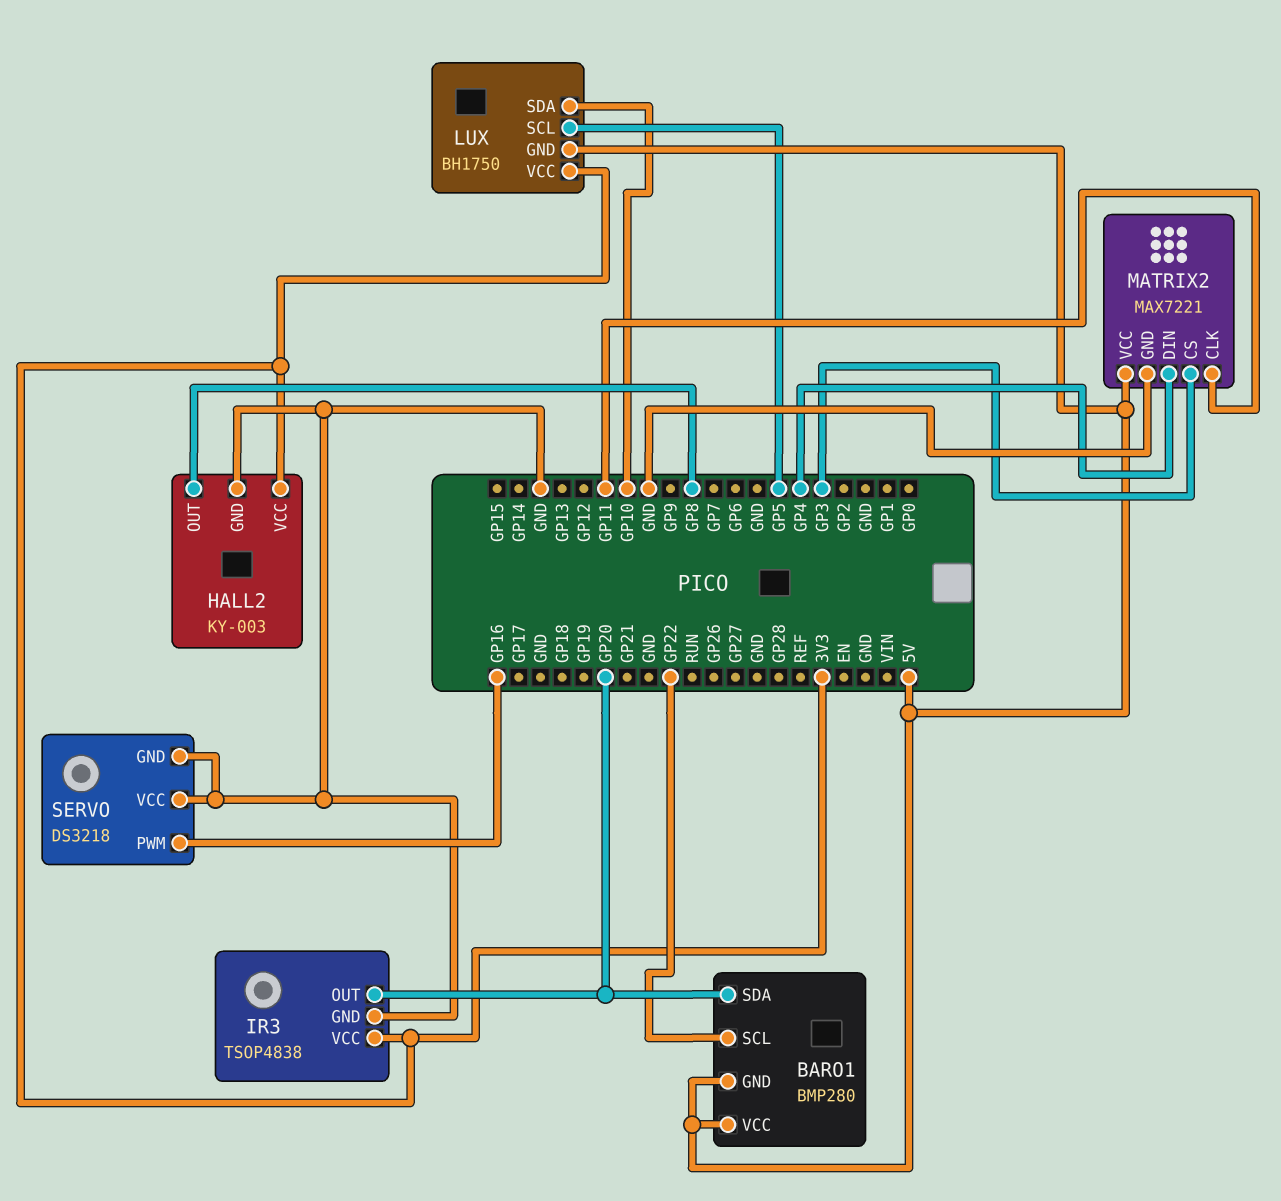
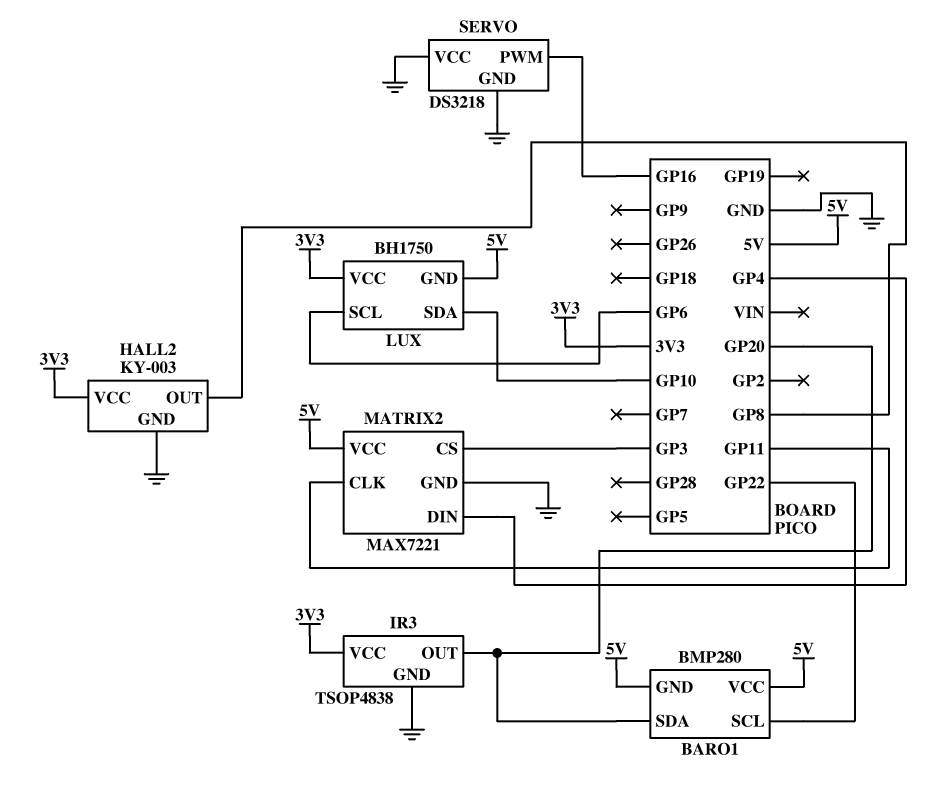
LUX pin SCL: GP5 -> GP6

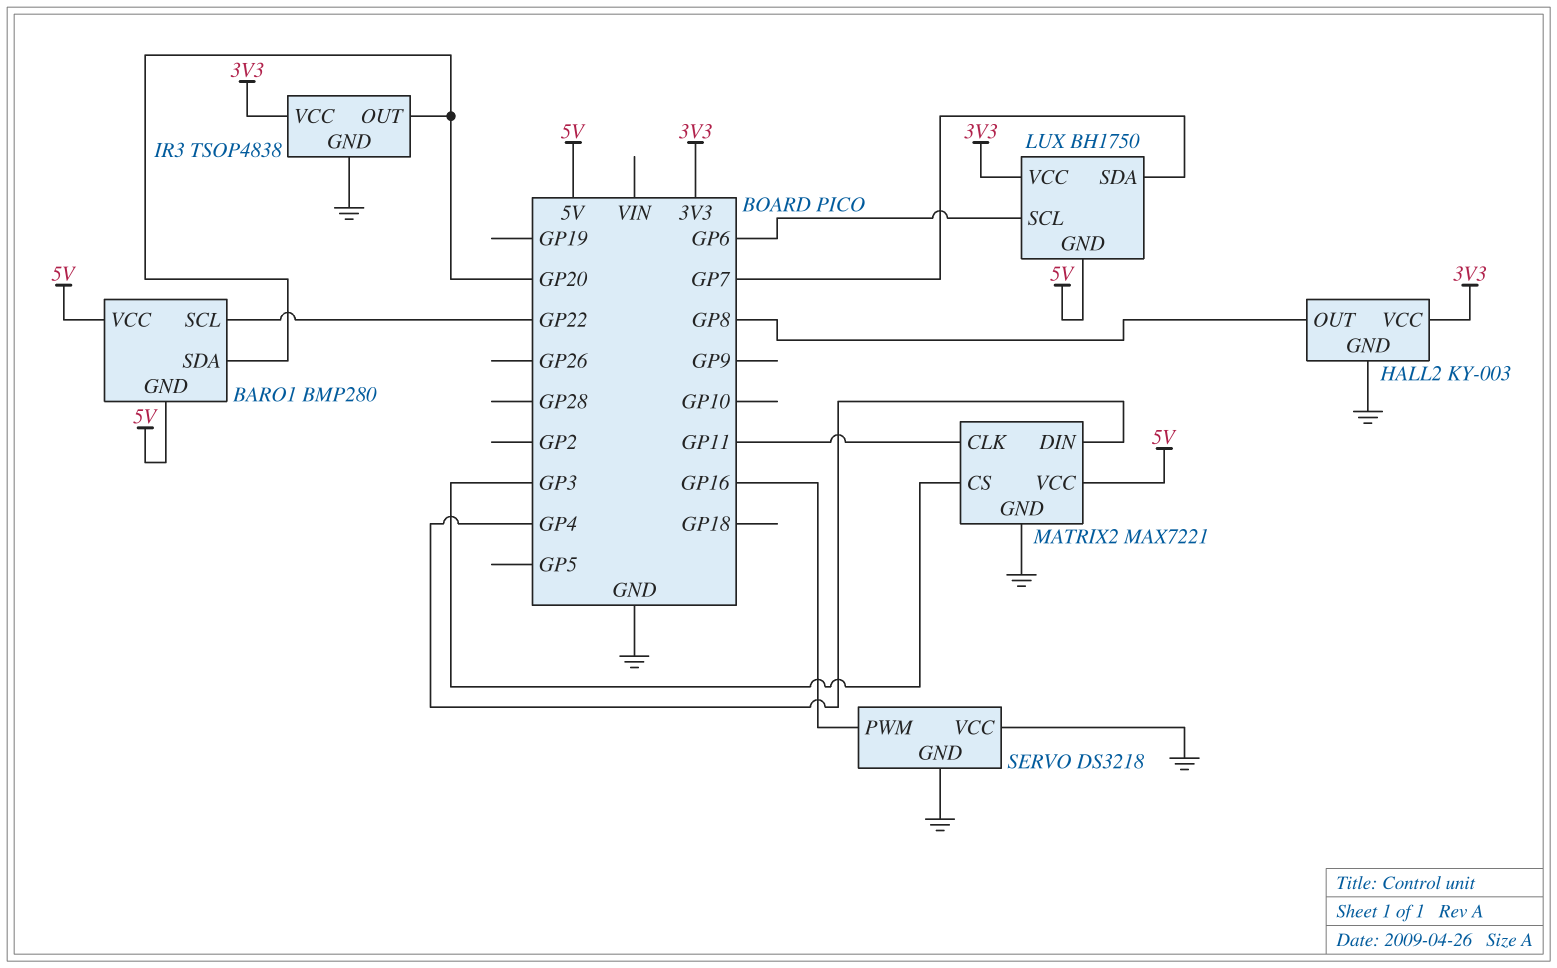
LUX pin SDA: GP10 -> GP7

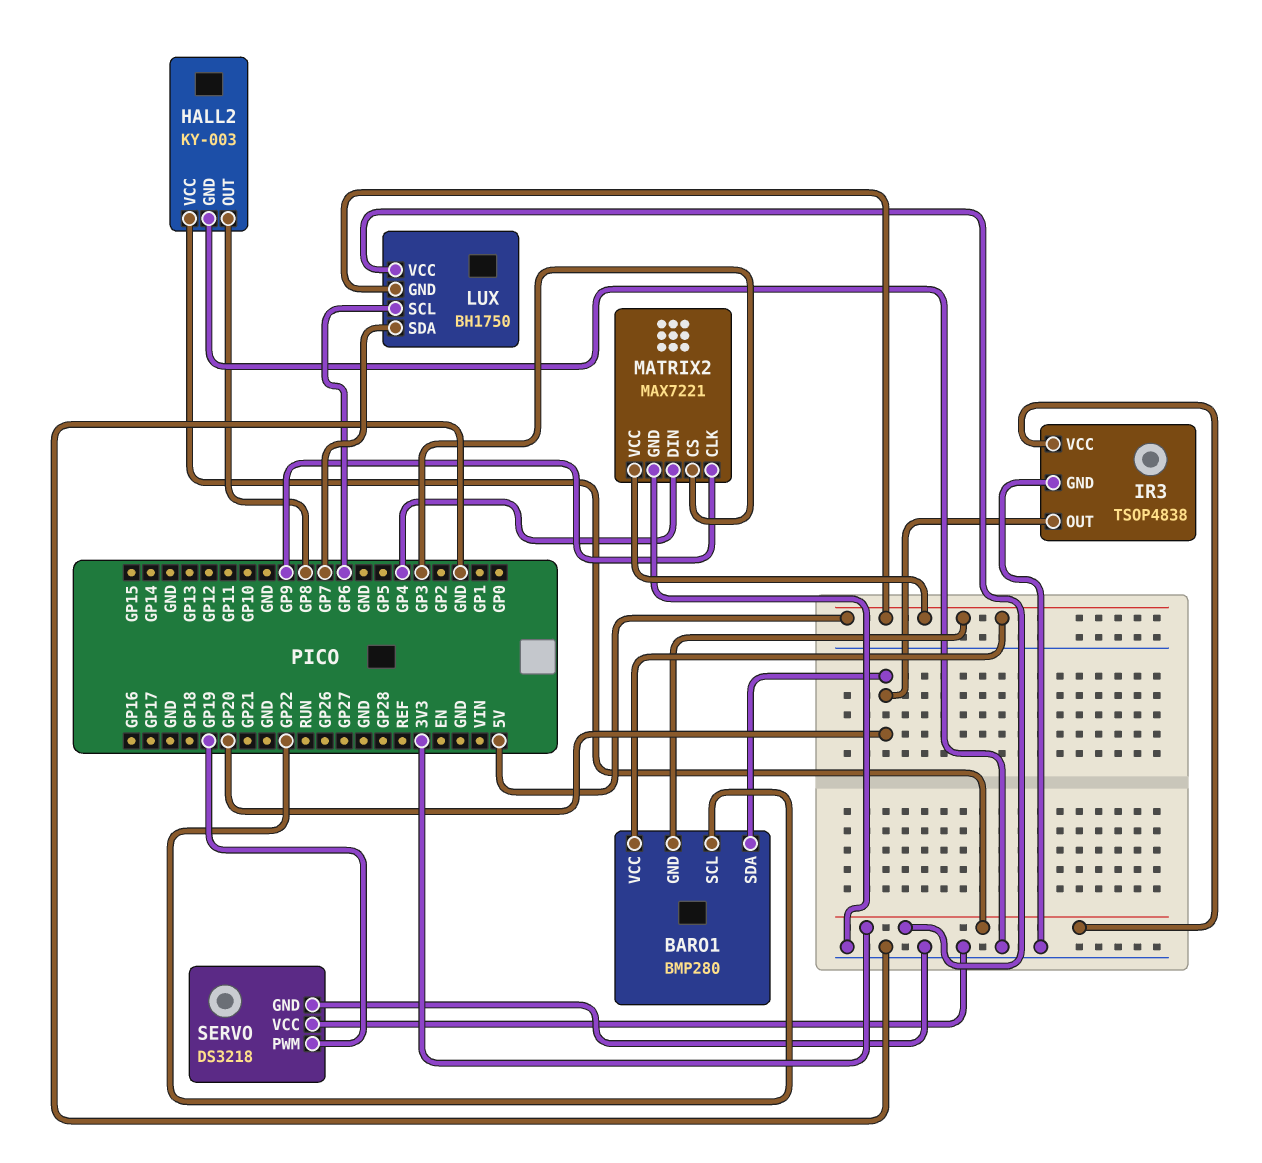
MATRIX2 pin CLK: GP11 -> GP9
SERVO pin PWM: GP16 -> GP19

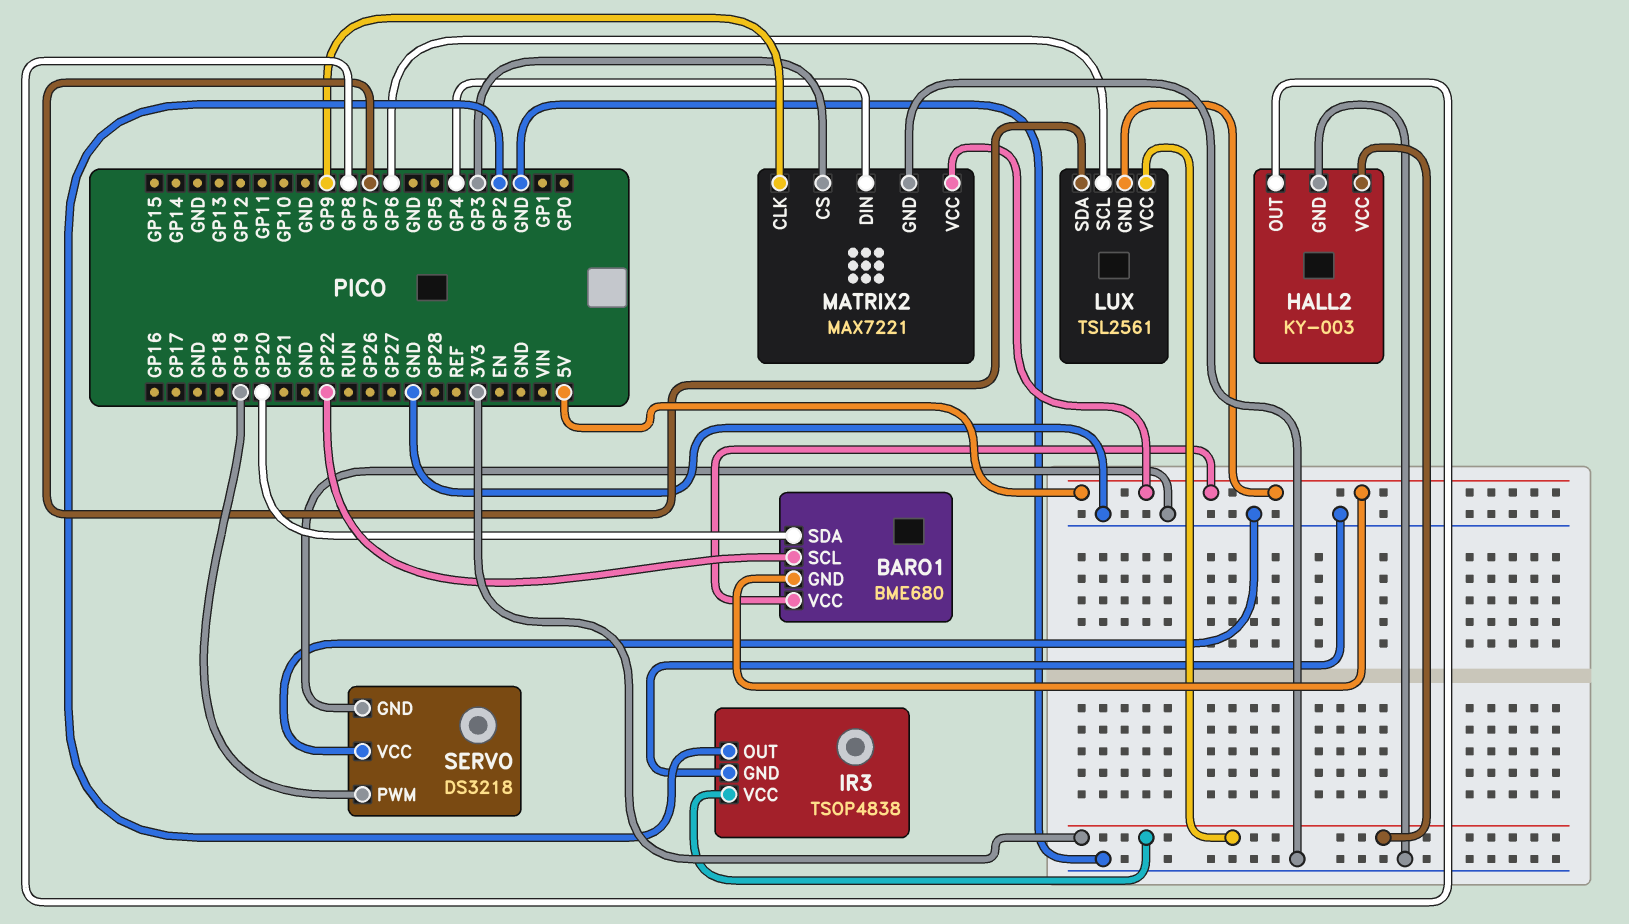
BARO1: BMP280 -> BME680
IR3 pin OUT: GP20 -> GP2
LUX: BH1750 -> TSL2561

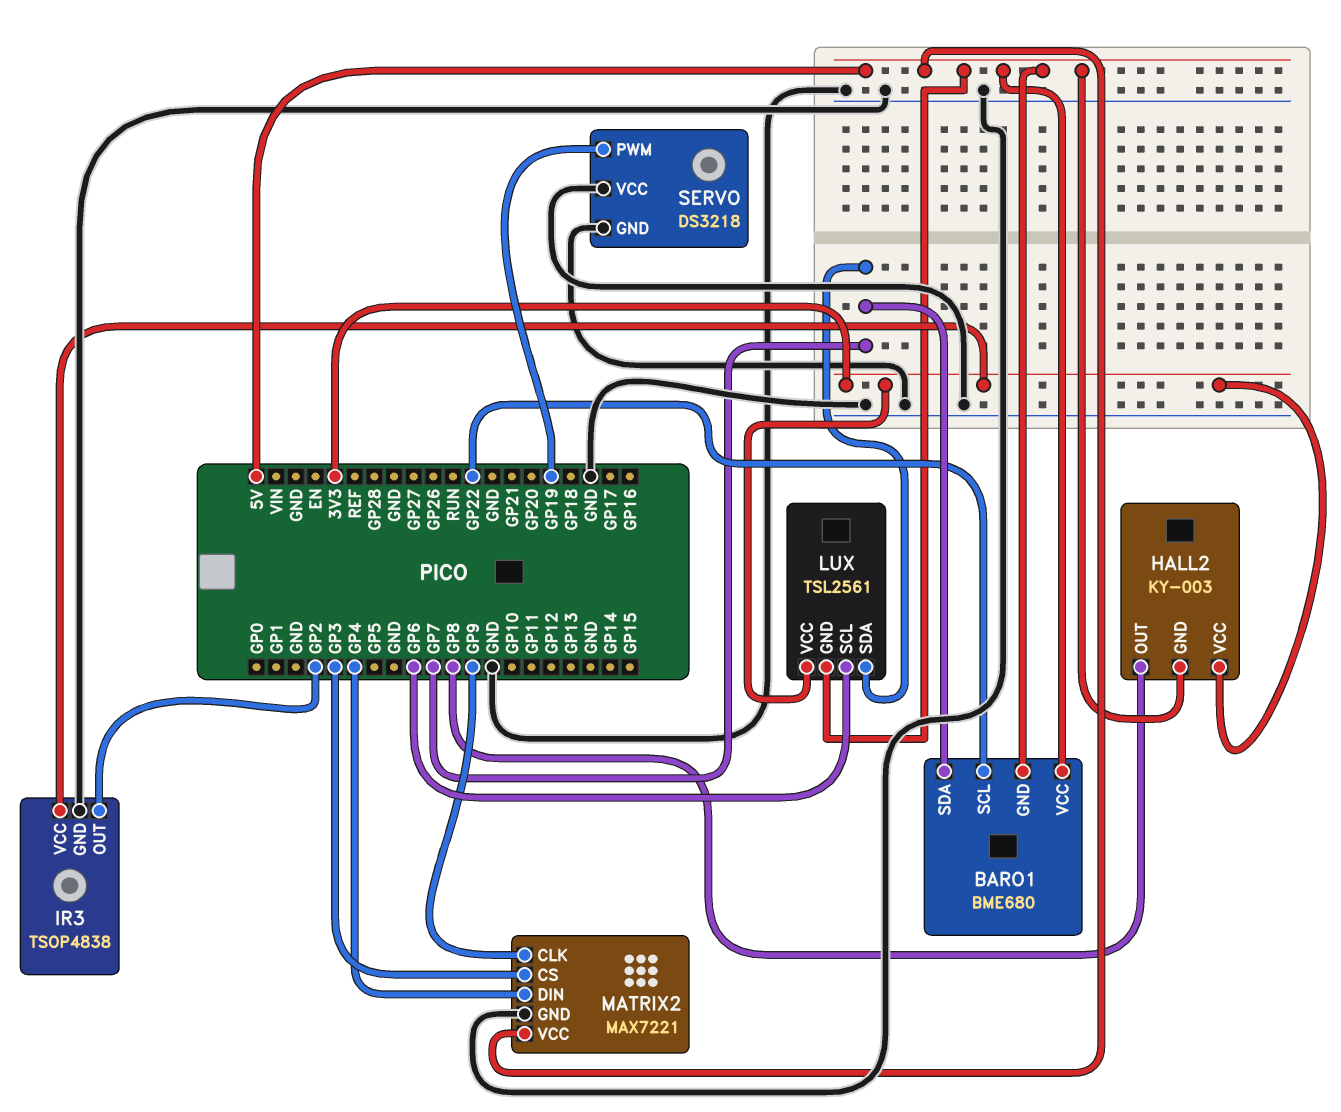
BARO1 pin SDA: GP20 -> GP7
HALL2 pin GND: GND -> 5V

